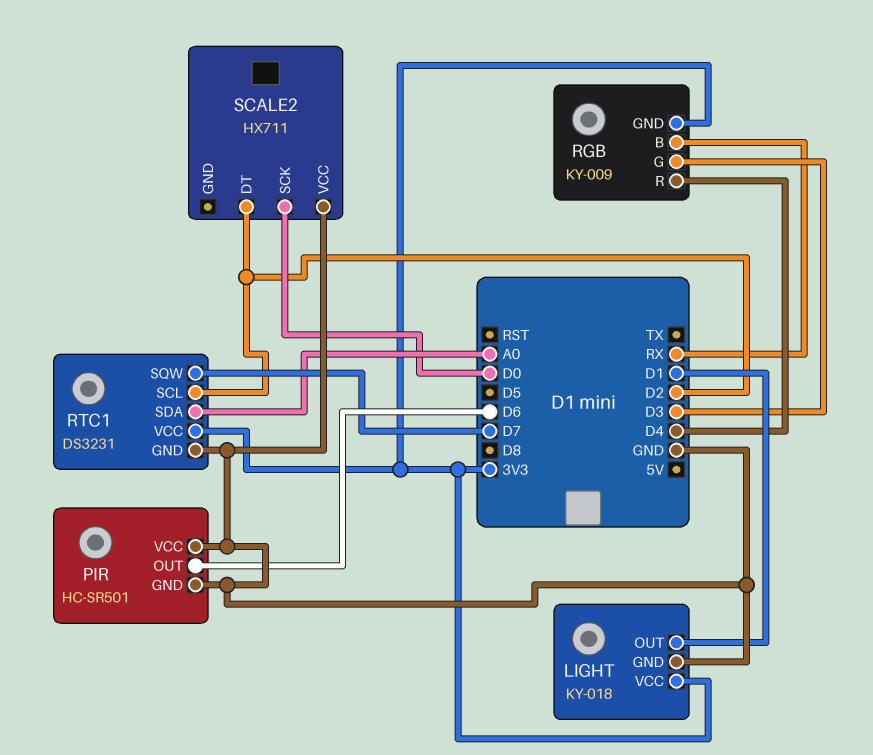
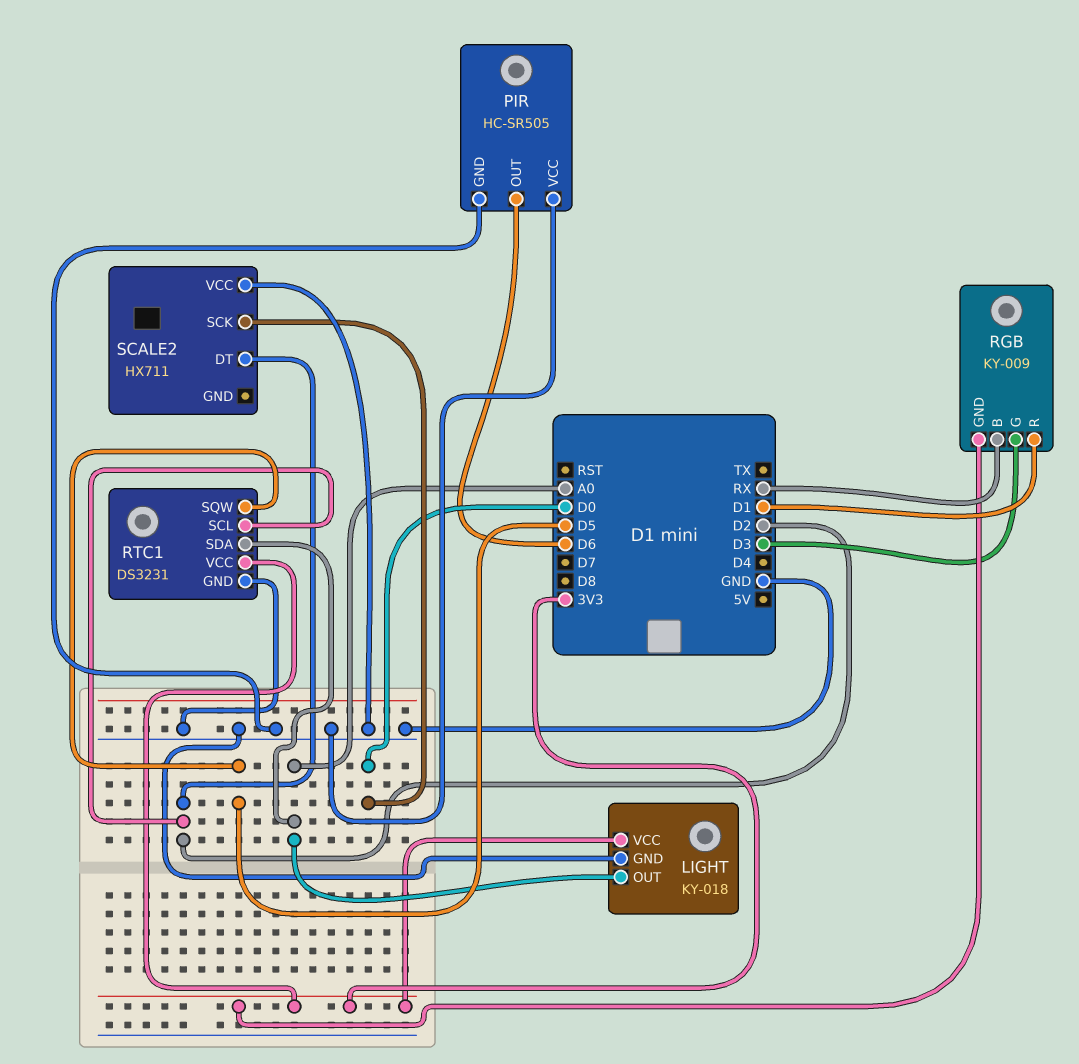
LIGHT pin OUT: D1 -> A0
PIR: HC-SR501 -> HC-SR505
RGB pin R: D4 -> D1
RTC1 pin SQW: D7 -> D5

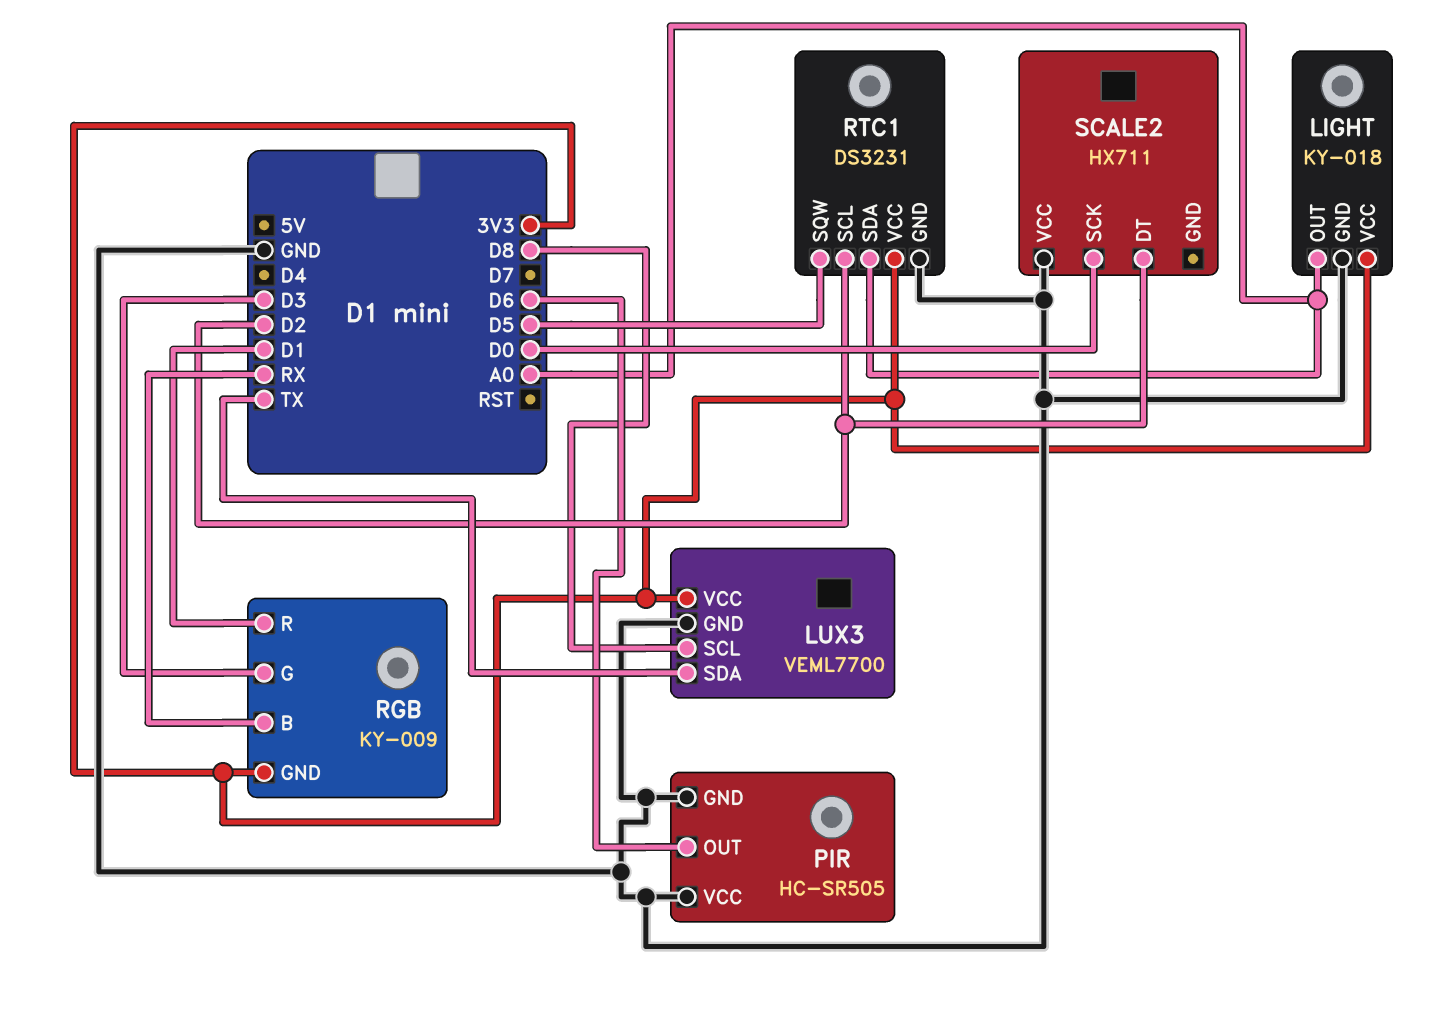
LUX3: none -> VEML7700
LUX3 pin GND: none -> GND
LUX3 pin SCL: none -> D8
LUX3 pin SDA: none -> TX
LUX3 pin VCC: none -> 3V3

